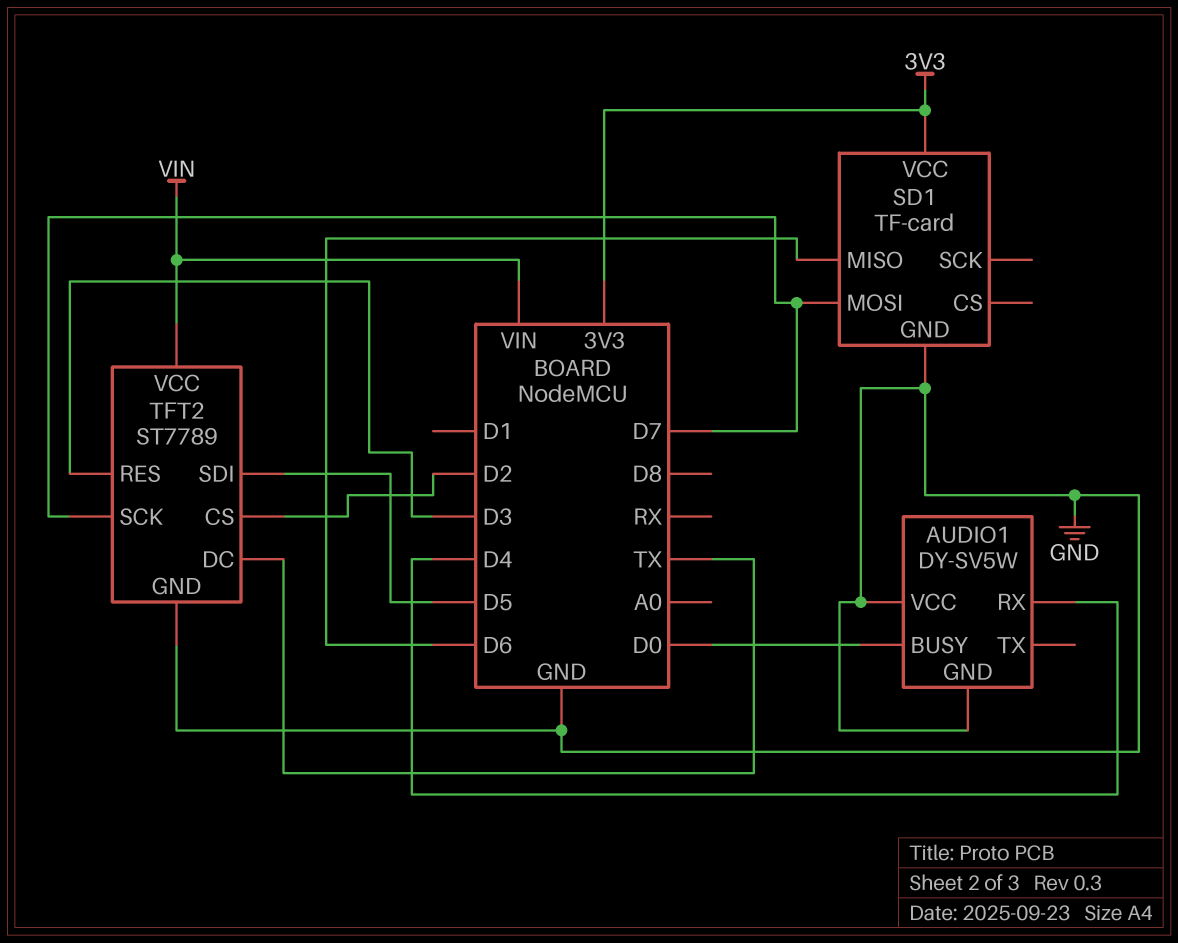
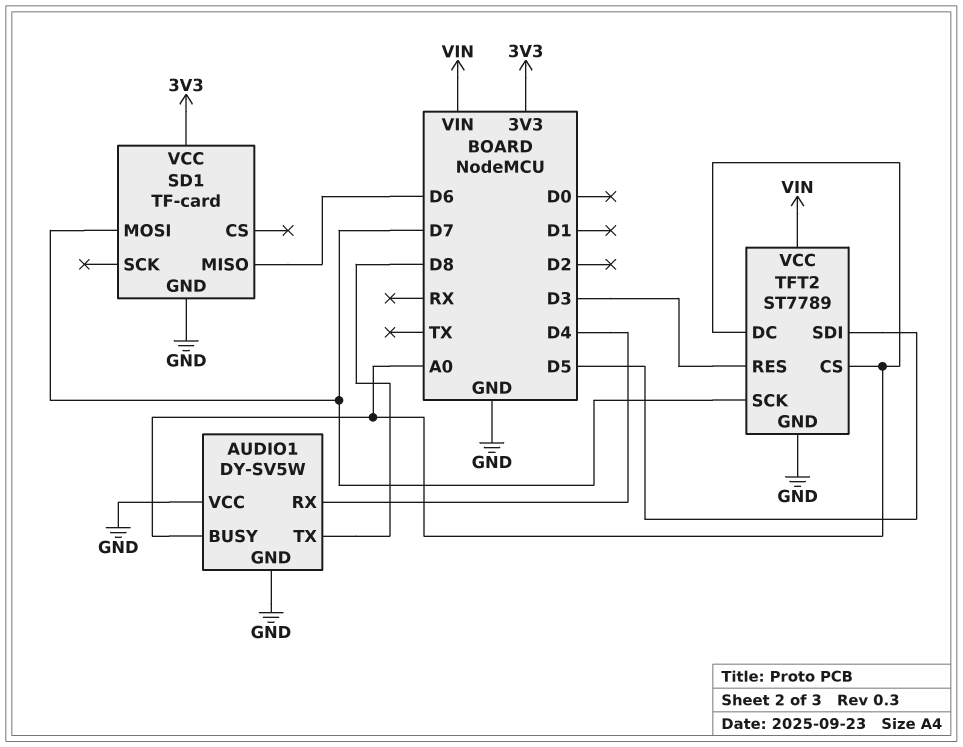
AUDIO1 pin BUSY: D0 -> A0
AUDIO1 pin TX: none -> D8
TFT2 pin CS: D2 -> A0
TFT2 pin DC: TX -> A0

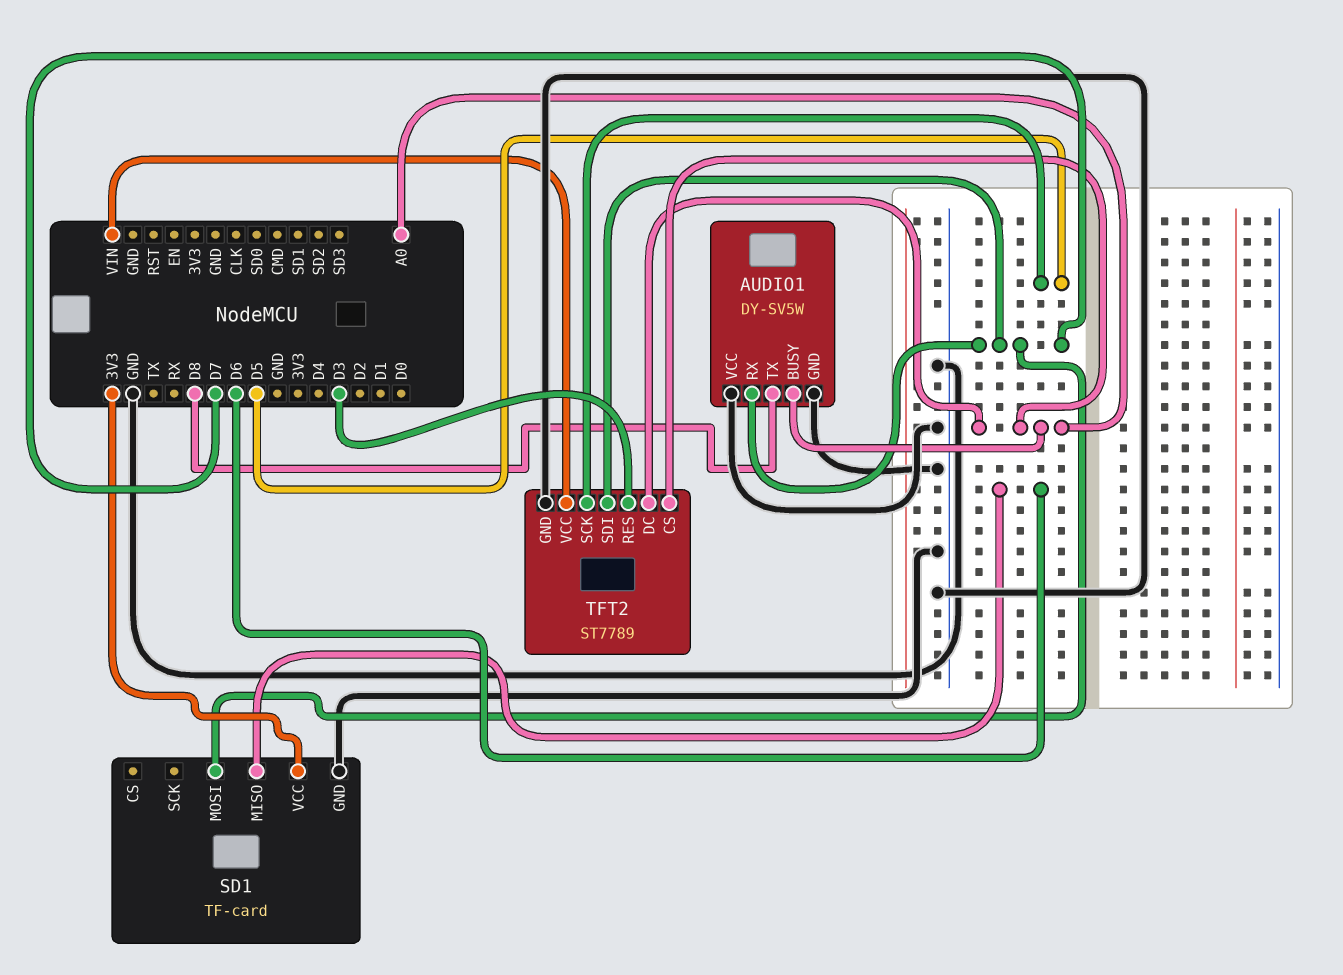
AUDIO1 pin RX: D4 -> D7
TFT2 pin SCK: D7 -> D5
TFT2 pin SDI: D5 -> D7

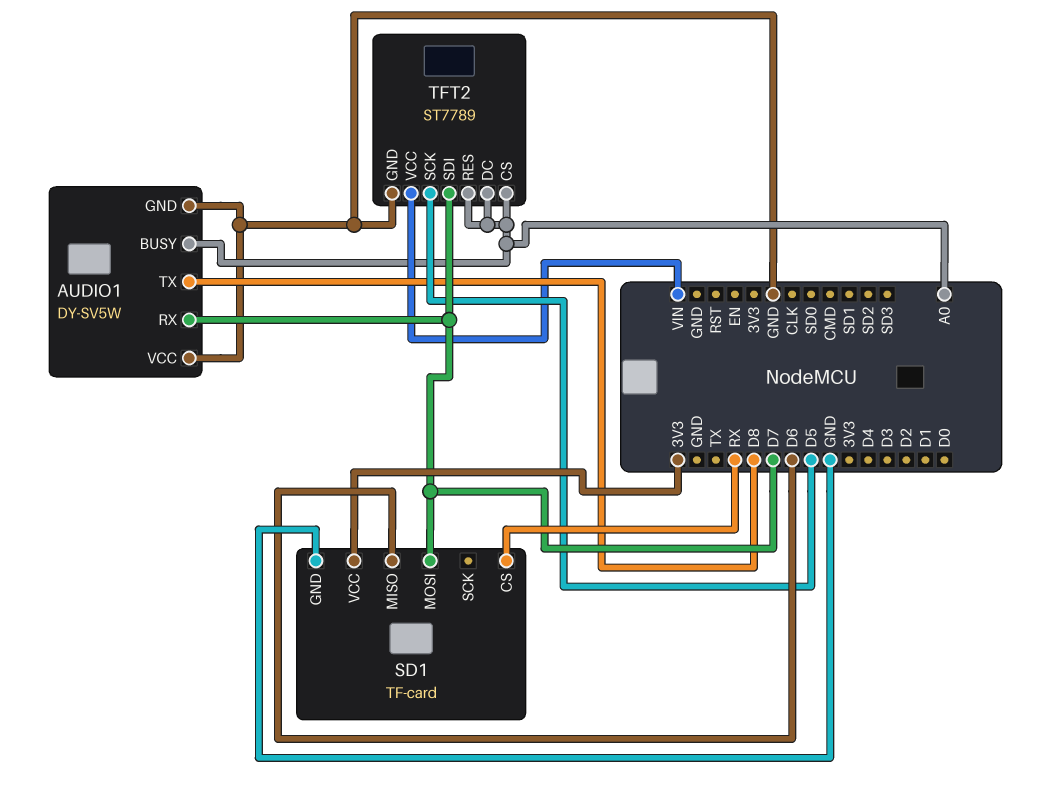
SD1 pin CS: none -> RX
TFT2 pin RES: D3 -> A0

